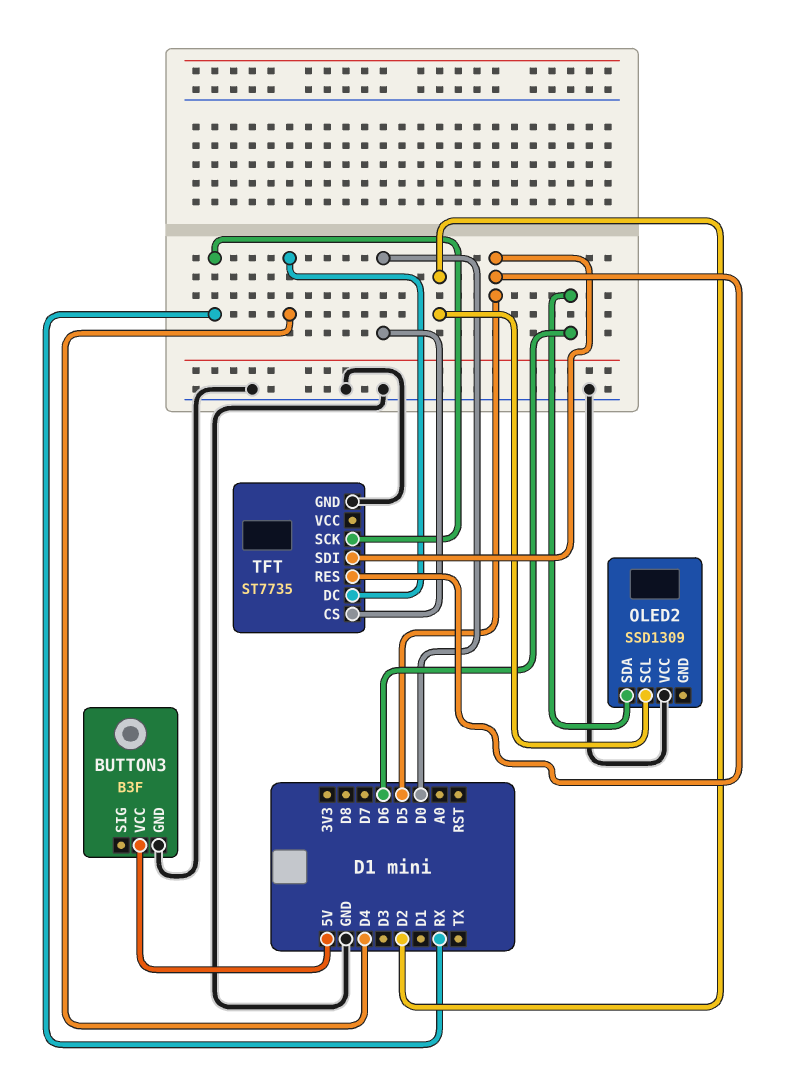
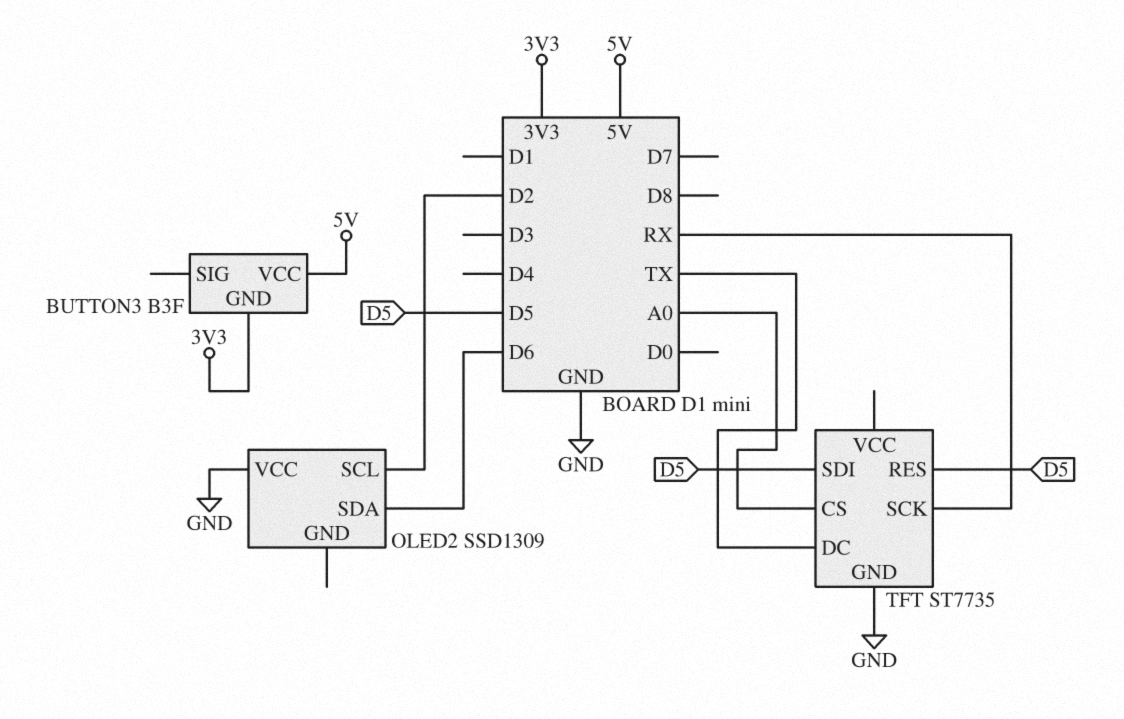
BUTTON3 pin GND: GND -> 3V3
TFT pin CS: D0 -> A0
TFT pin DC: D4 -> TX

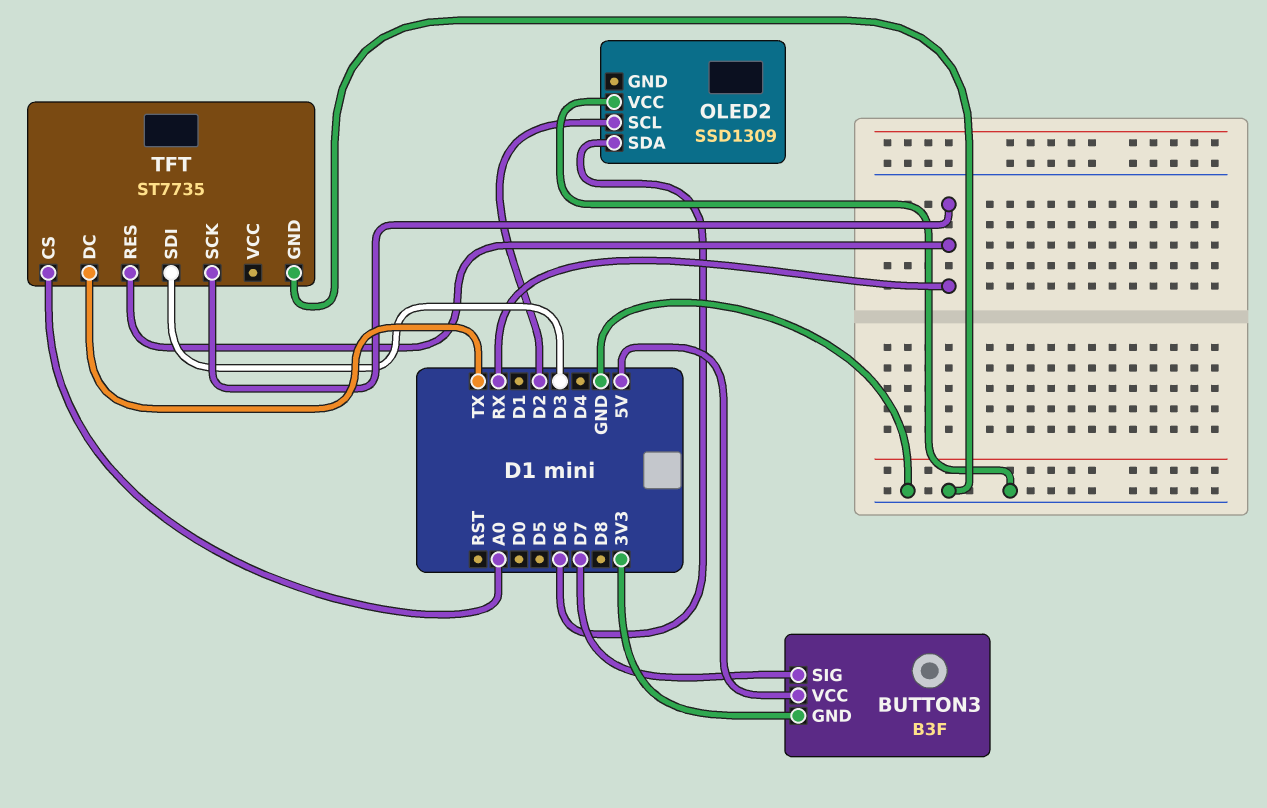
BUTTON3 pin SIG: none -> D7
TFT pin RES: D5 -> RX
TFT pin SDI: D5 -> D3

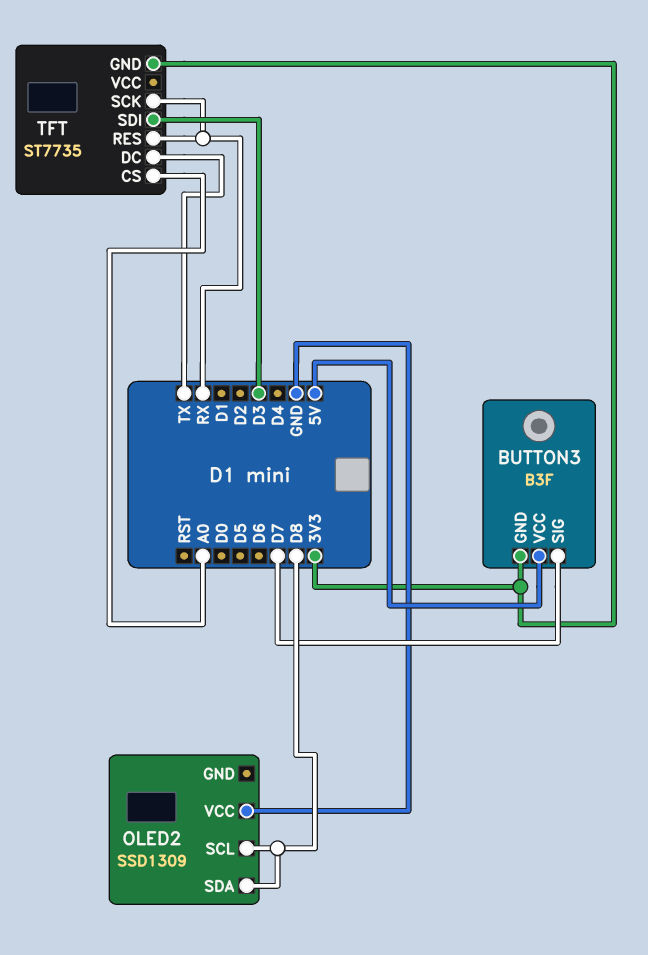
OLED2 pin SCL: D2 -> D8
OLED2 pin SDA: D6 -> D8
TFT pin GND: GND -> 3V3

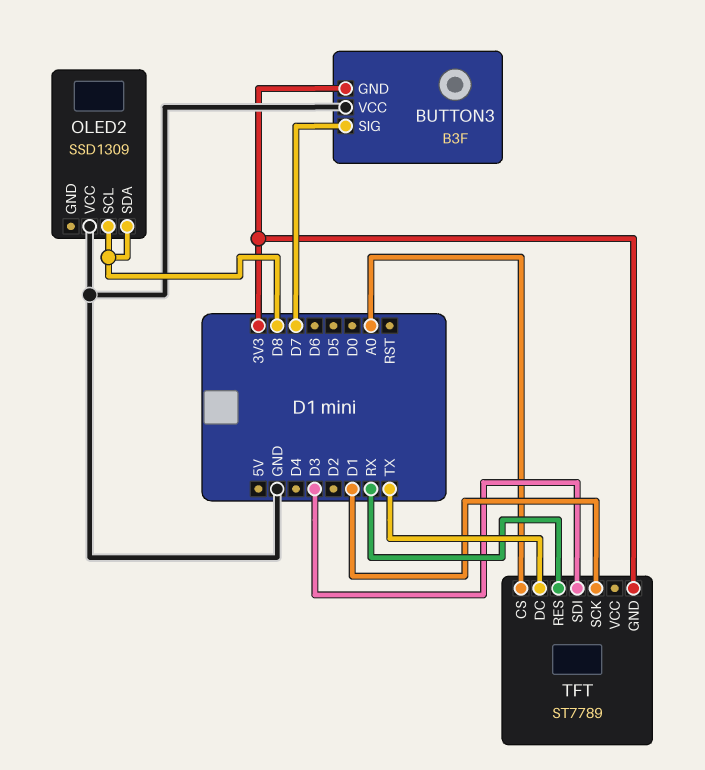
BUTTON3 pin VCC: 5V -> GND
TFT: ST7735 -> ST7789
TFT pin SCK: RX -> D1

